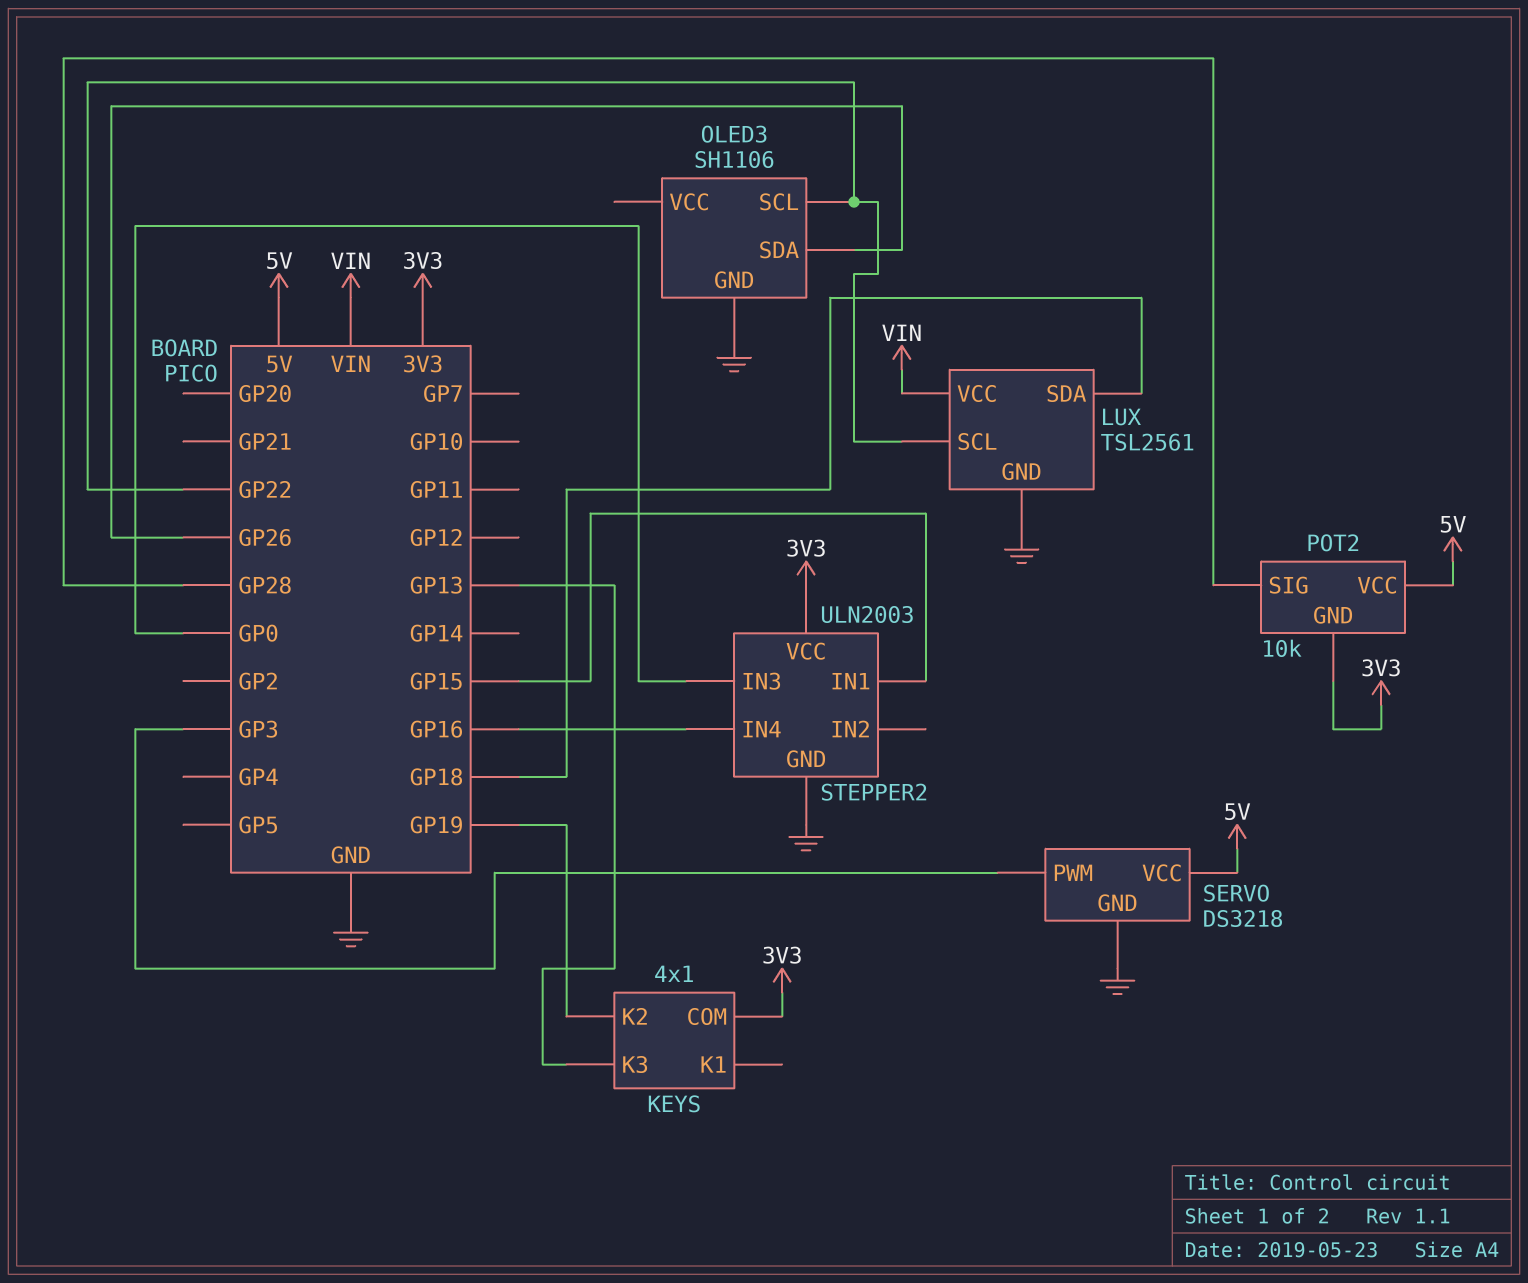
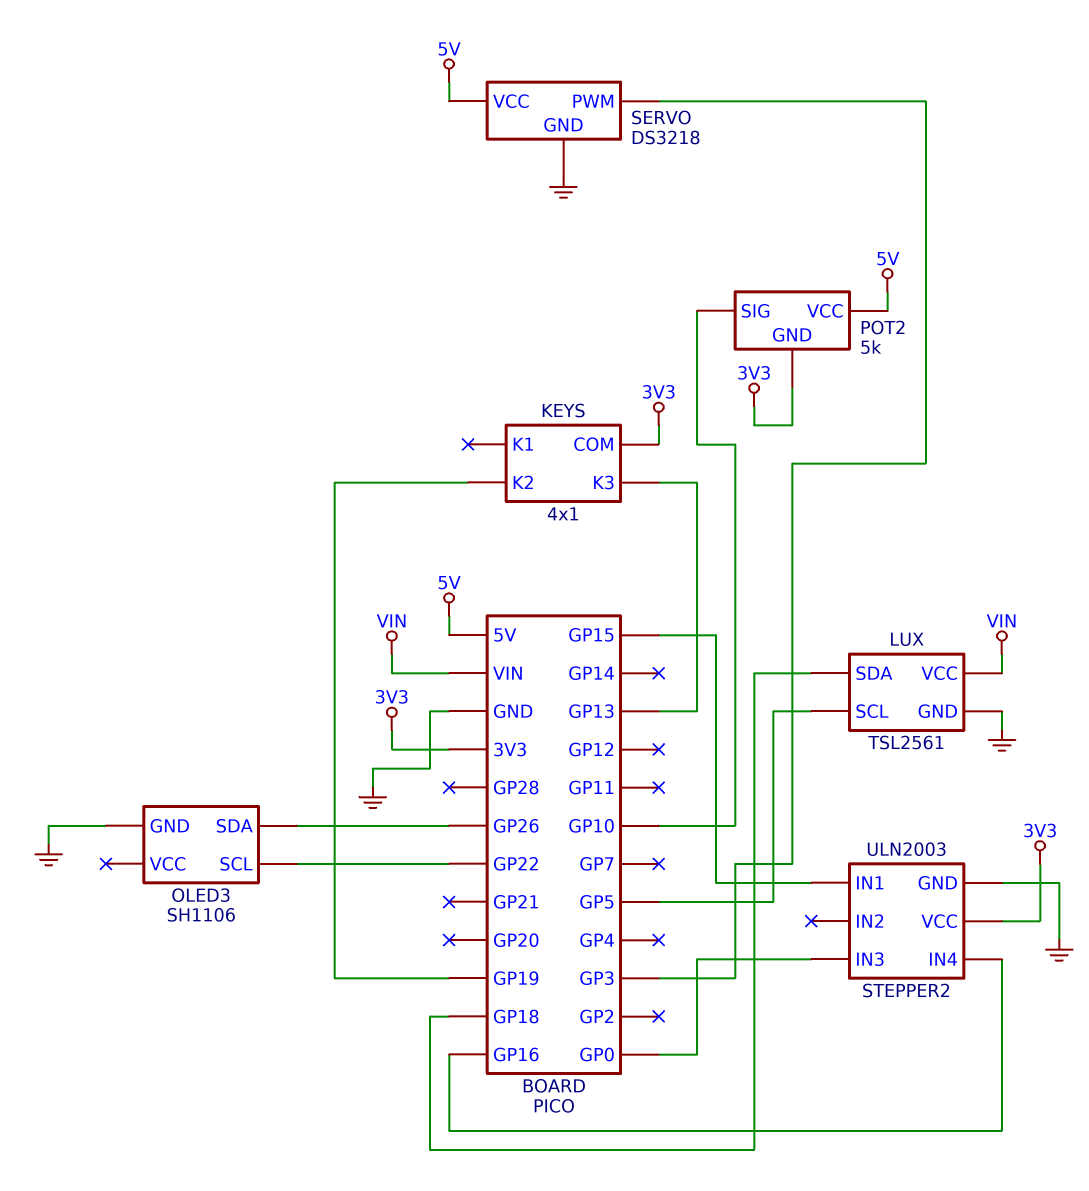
LUX pin SCL: GP22 -> GP5
POT2: 10k -> 5k
POT2 pin SIG: GP28 -> GP10

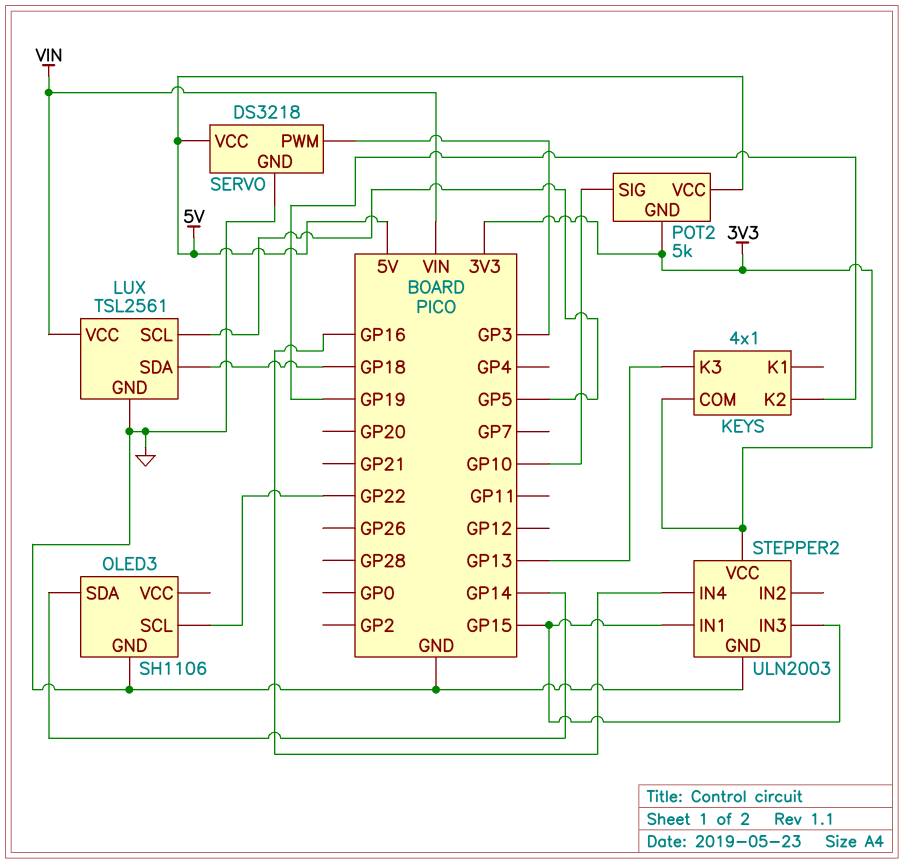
OLED3 pin SDA: GP26 -> GP14
STEPPER2 pin IN3: GP0 -> GP15

